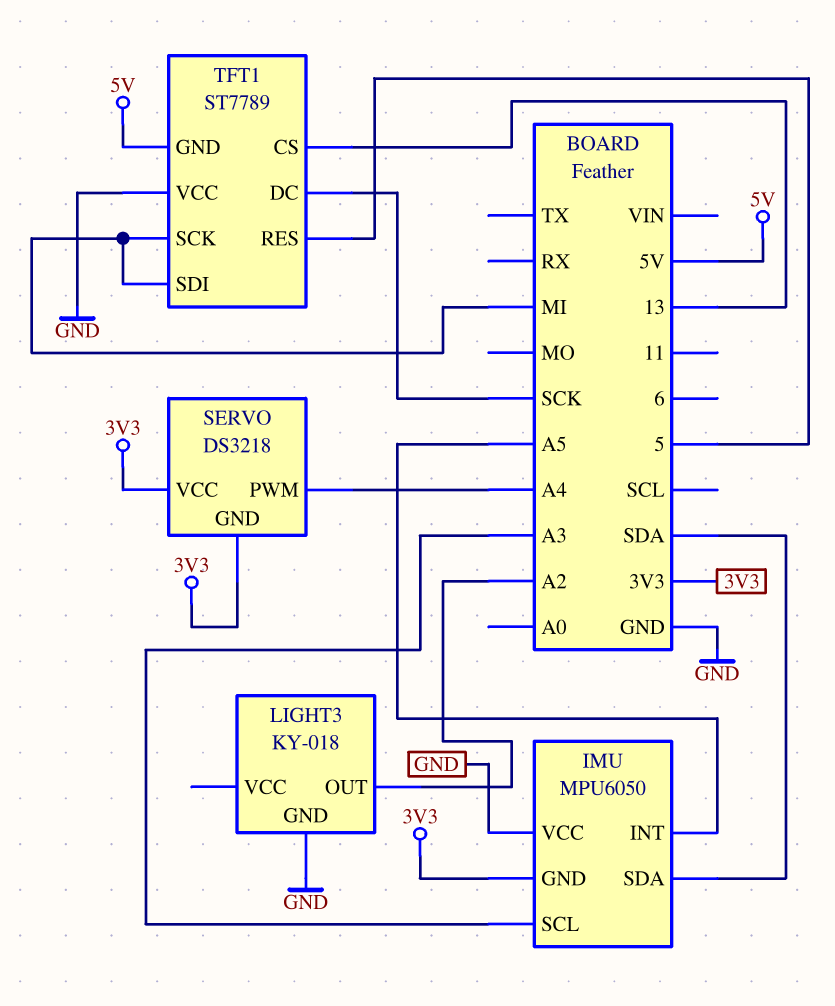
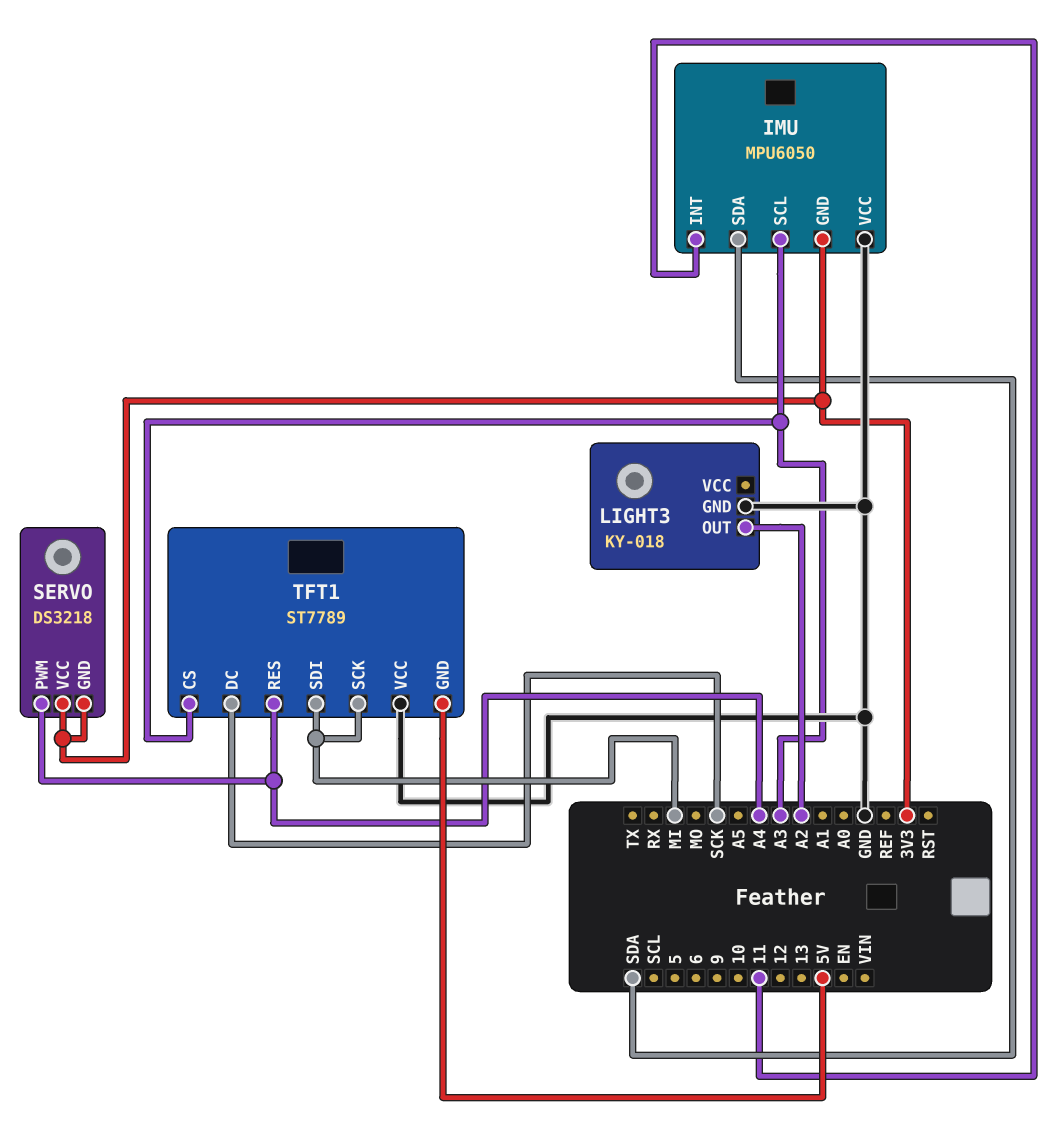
IMU pin INT: A5 -> 11
TFT1 pin CS: 13 -> A3
TFT1 pin RES: 5 -> A4

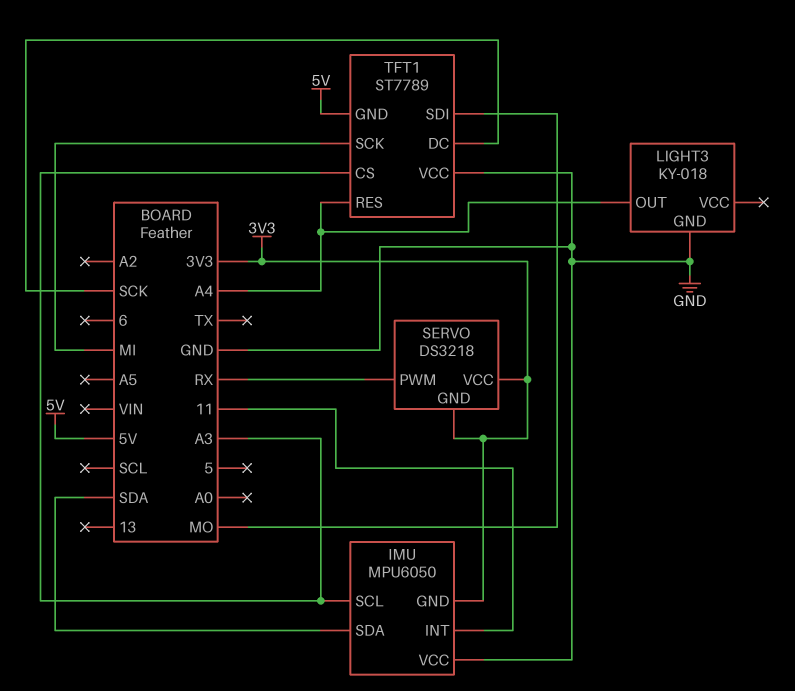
LIGHT3 pin OUT: A2 -> A4
SERVO pin PWM: A4 -> RX
TFT1 pin SDI: MI -> MO

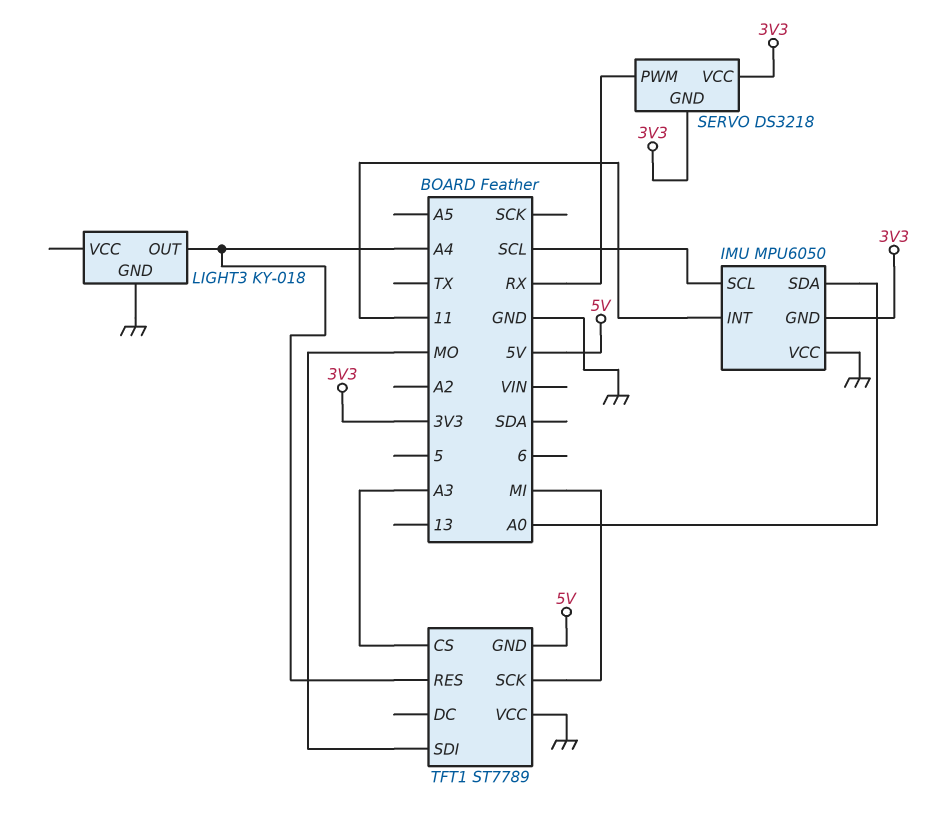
IMU pin SCL: A3 -> SCL
IMU pin SDA: SDA -> A0
TFT1 pin DC: SCK -> none

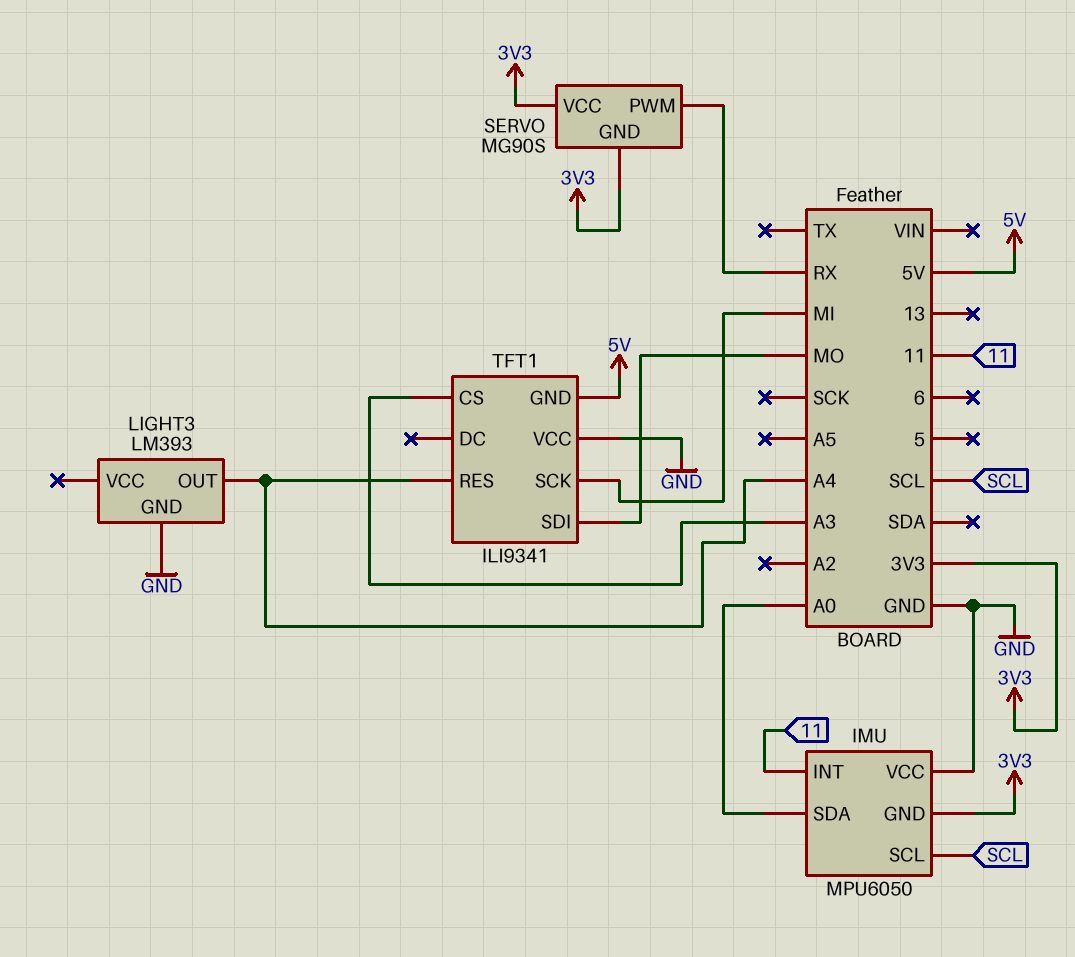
LIGHT3: KY-018 -> LM393
SERVO: DS3218 -> MG90S
TFT1: ST7789 -> ILI9341

